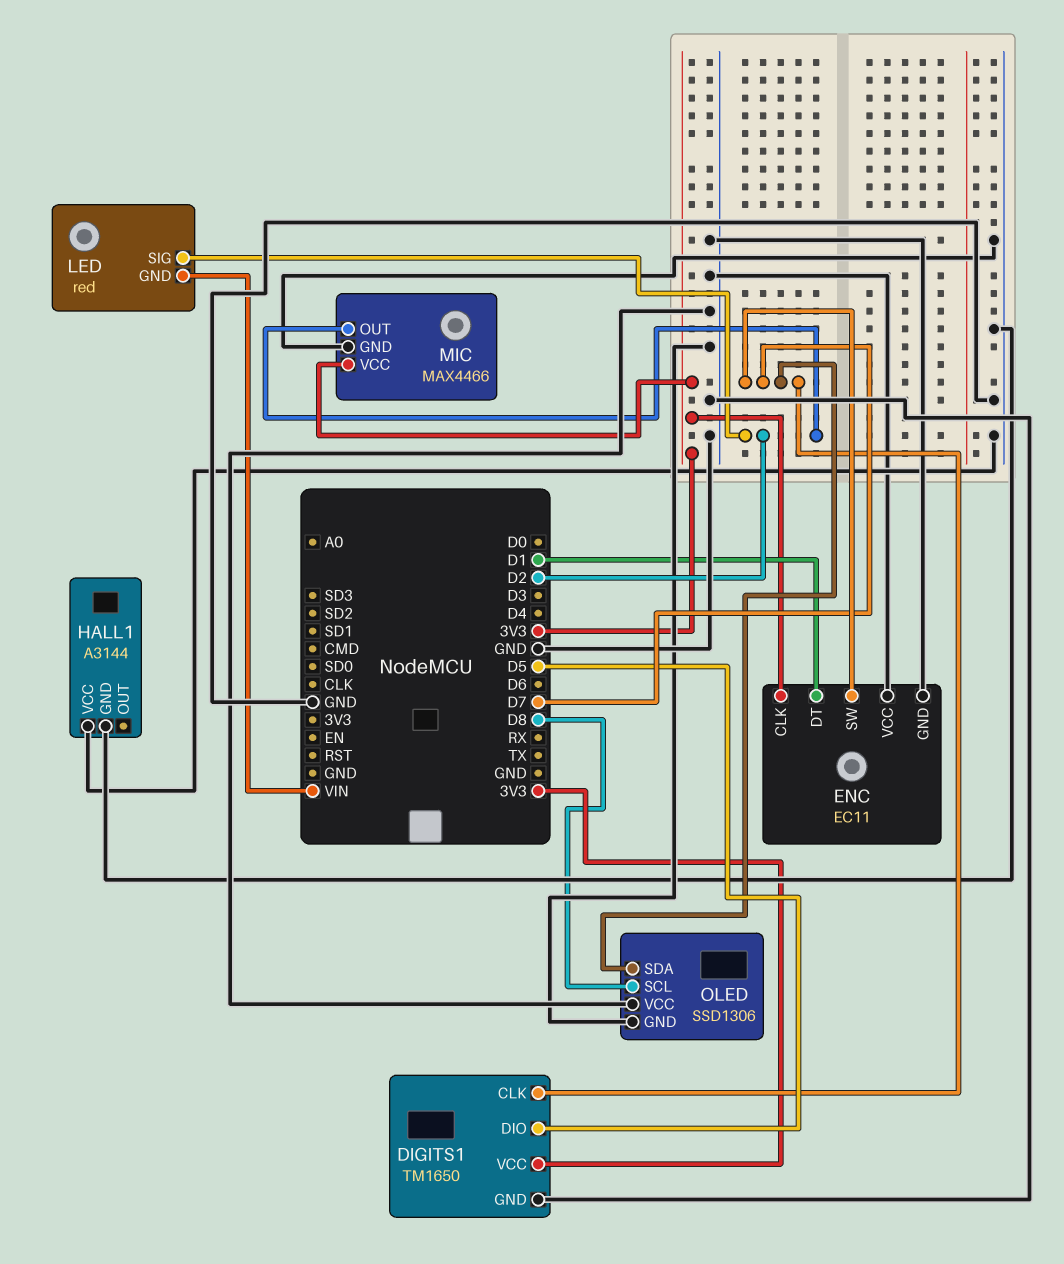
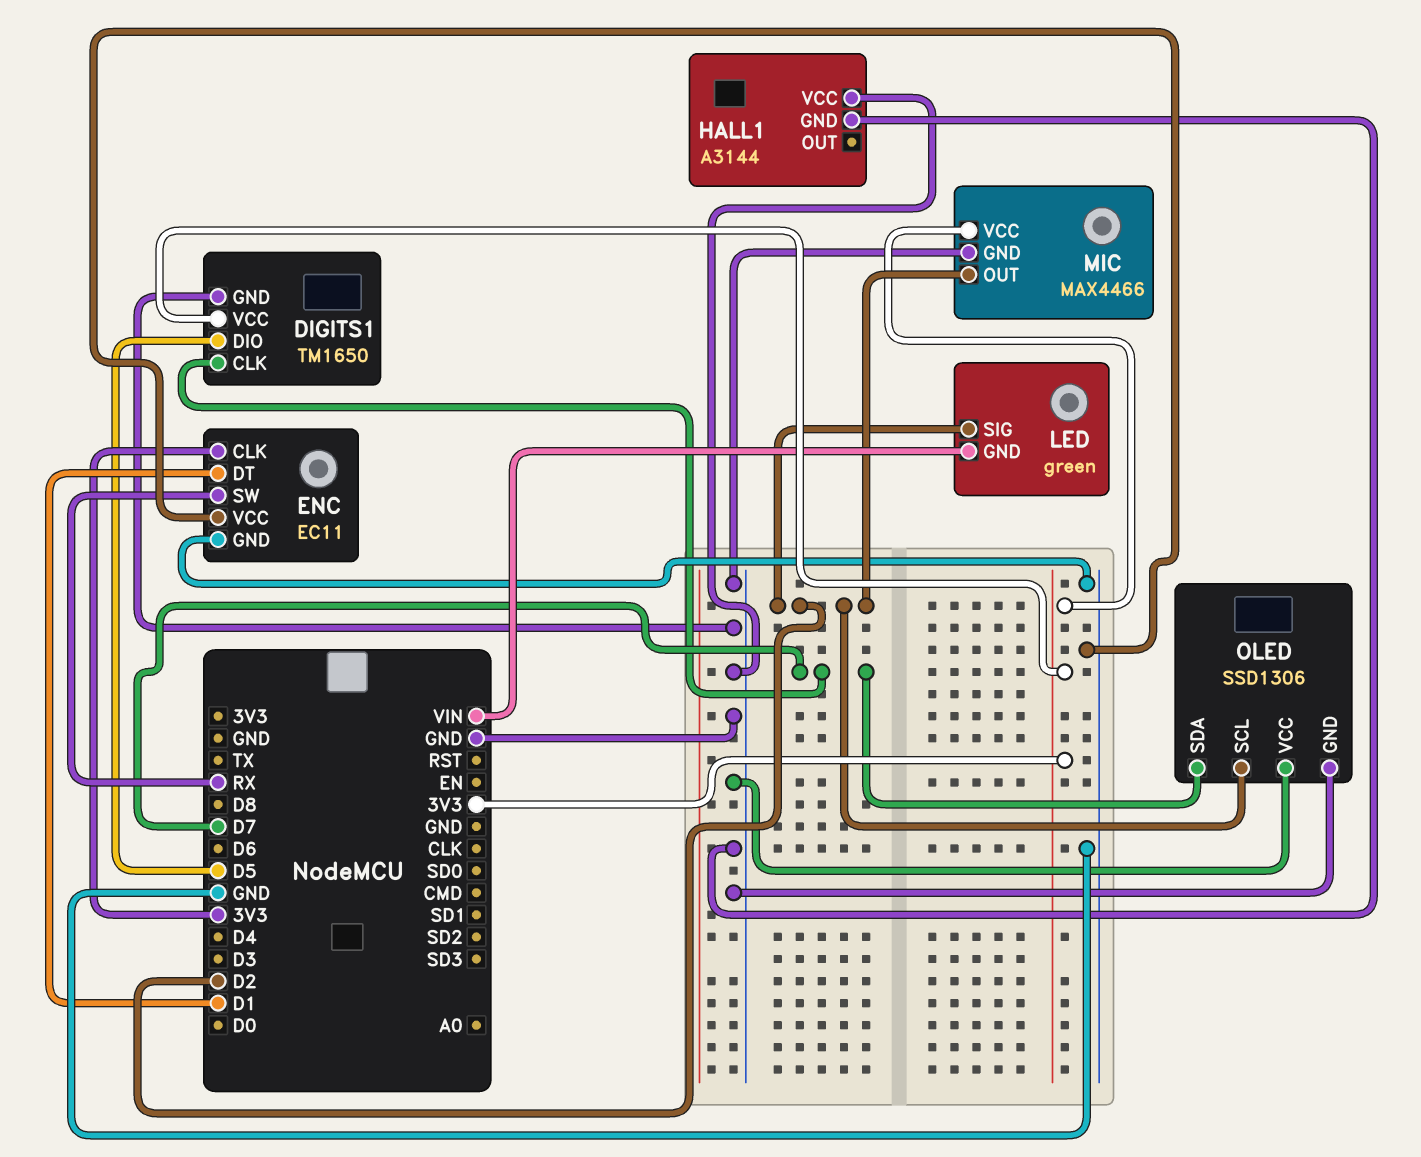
ENC pin SW: D7 -> RX
LED: red -> green
OLED pin SCL: D8 -> D2

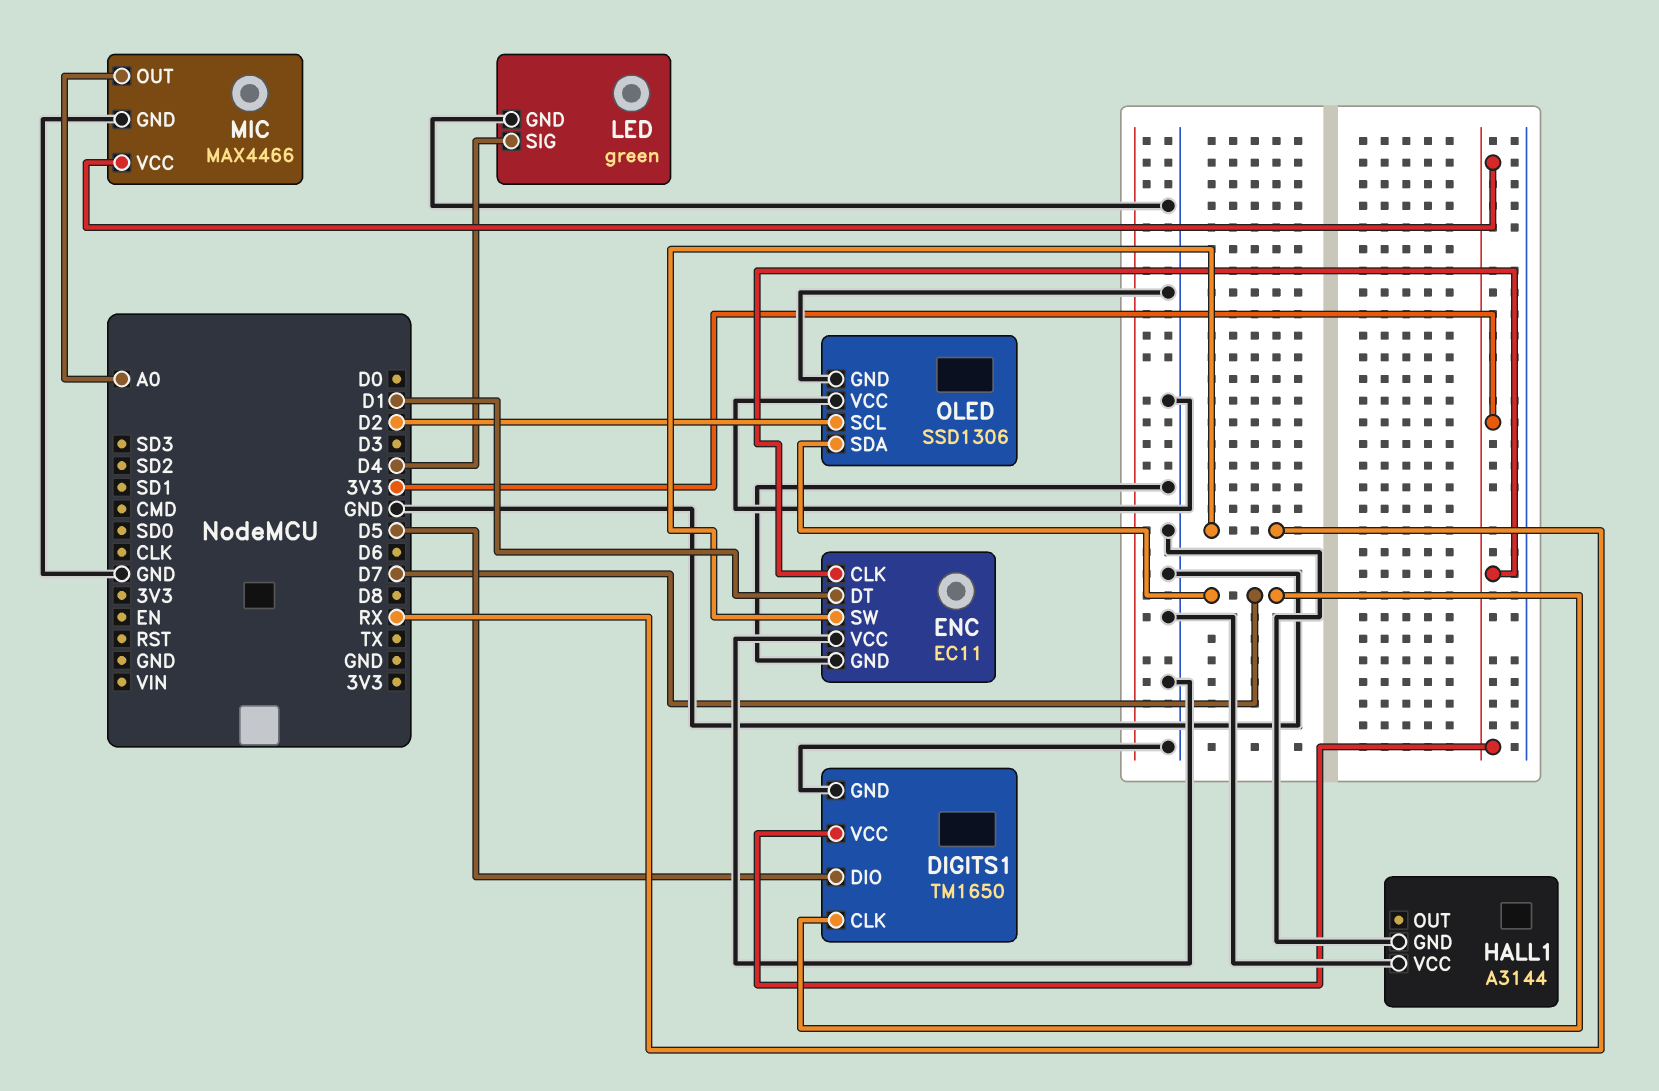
LED pin GND: VIN -> GND
LED pin SIG: D2 -> D4
MIC pin OUT: D2 -> A0

